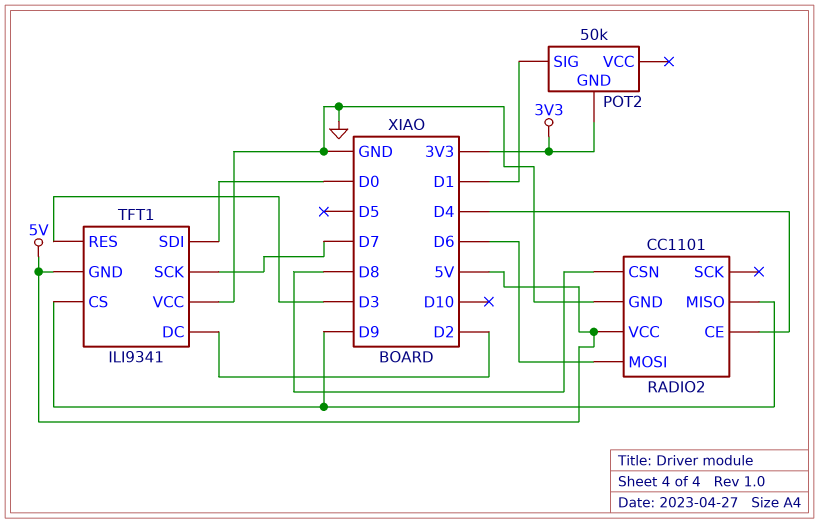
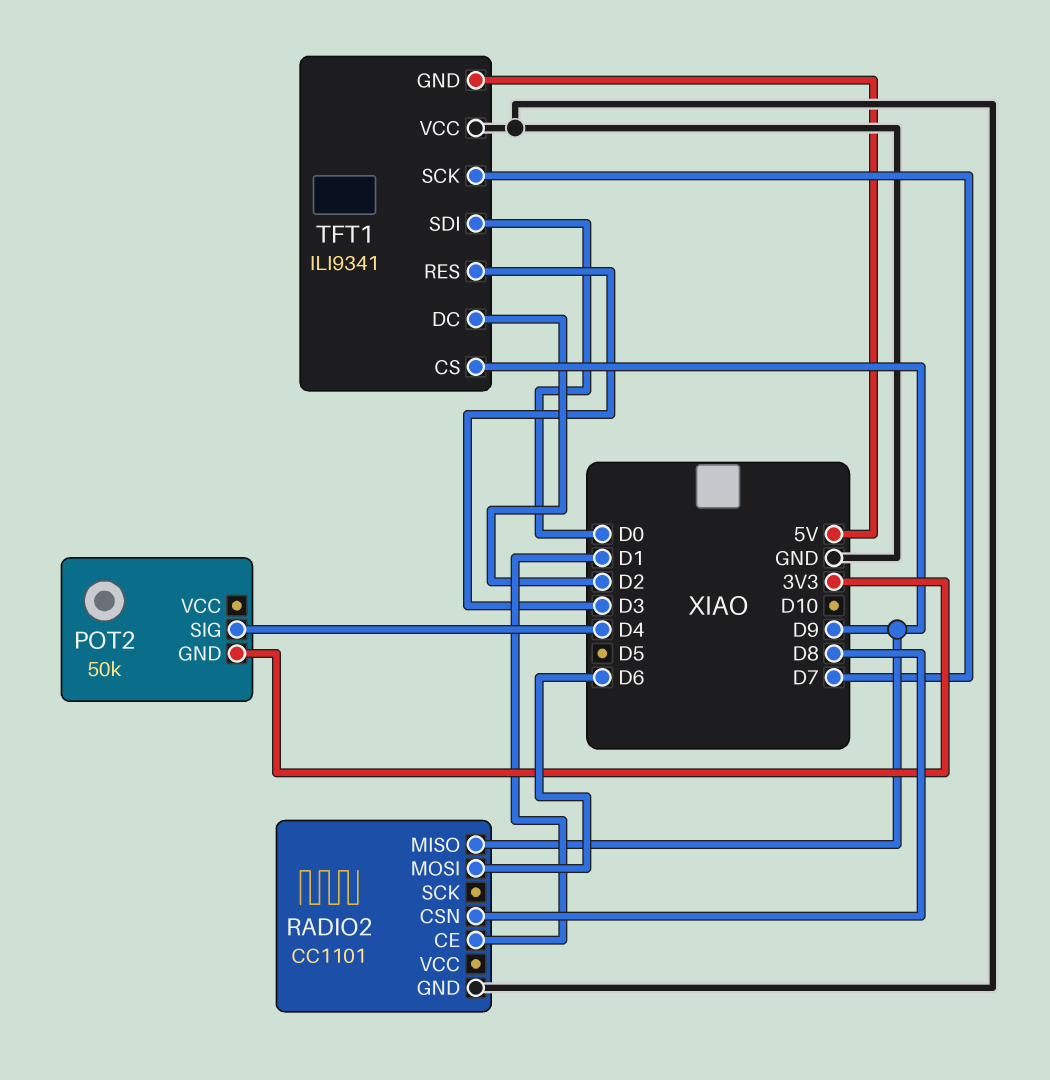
POT2 pin SIG: D1 -> D4
RADIO2 pin CE: D4 -> D1
RADIO2 pin VCC: 5V -> none

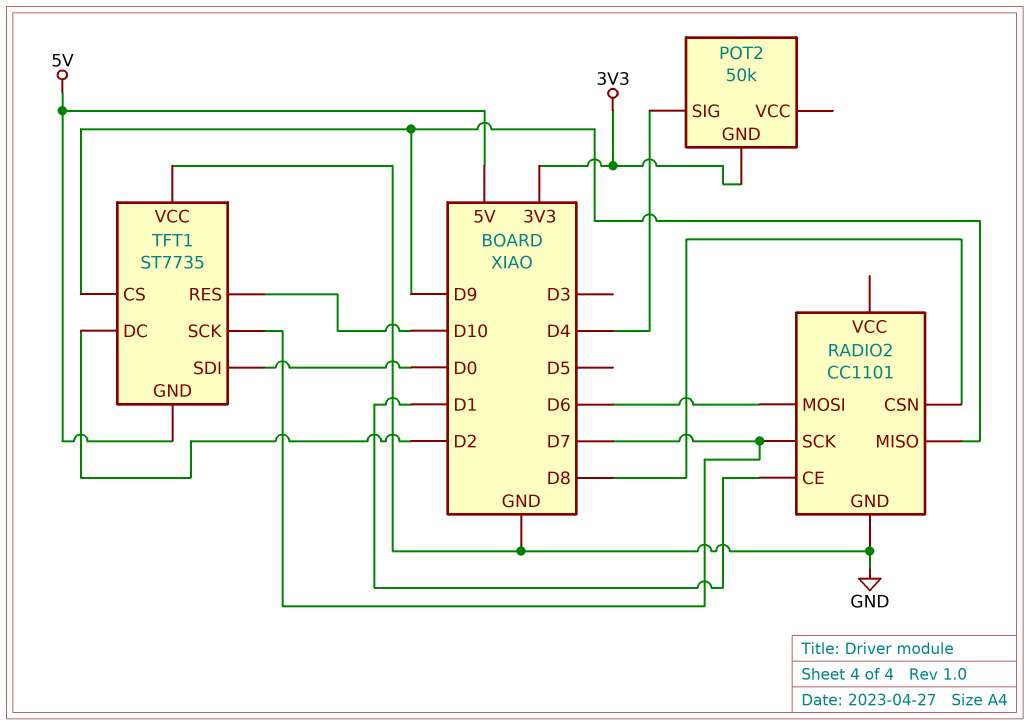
RADIO2 pin SCK: none -> D7
TFT1: ILI9341 -> ST7735
TFT1 pin RES: D3 -> D10

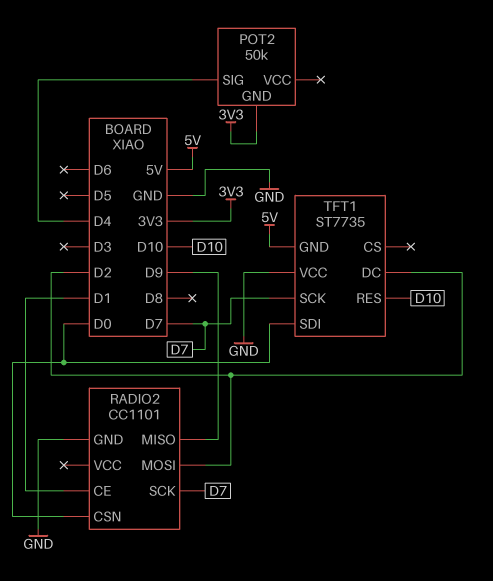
RADIO2 pin CSN: D8 -> D0
RADIO2 pin MOSI: D6 -> D2
TFT1 pin CS: D9 -> none

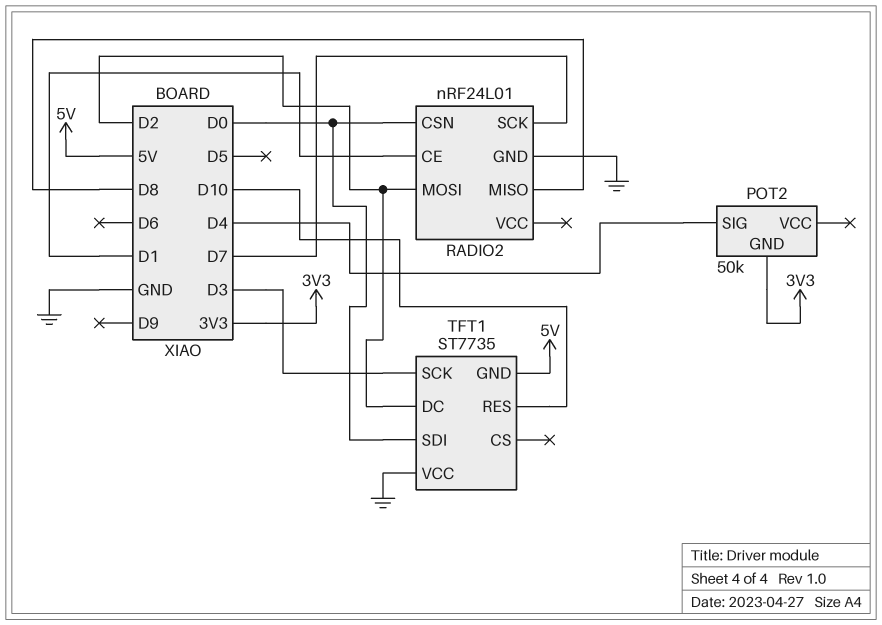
RADIO2: CC1101 -> nRF24L01
RADIO2 pin MISO: D9 -> D8
TFT1 pin SCK: D7 -> D3

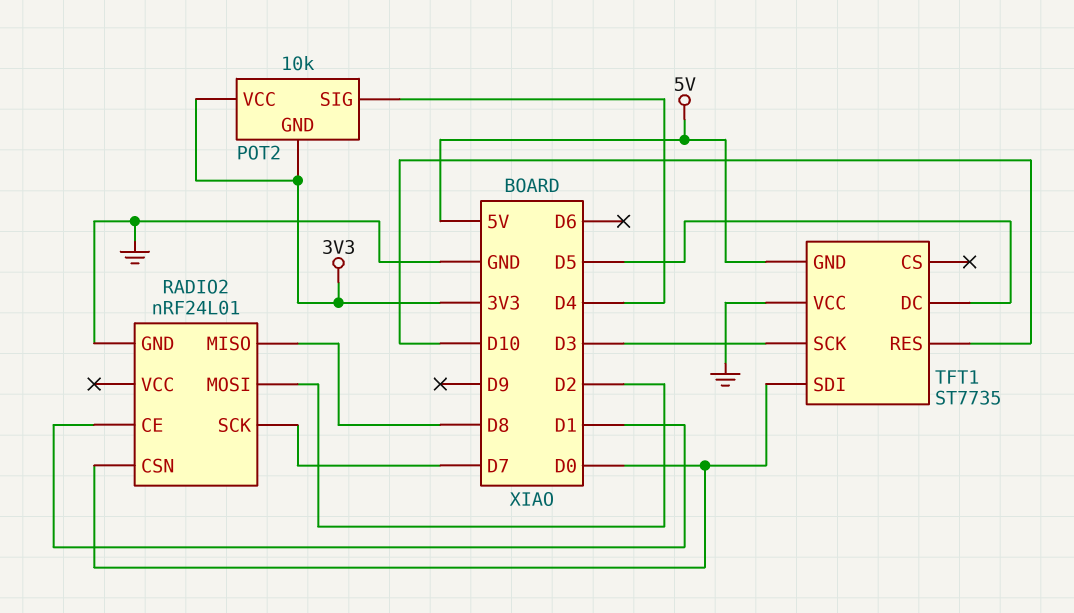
POT2: 50k -> 10k
POT2 pin VCC: none -> 3V3
TFT1 pin DC: D2 -> D5

